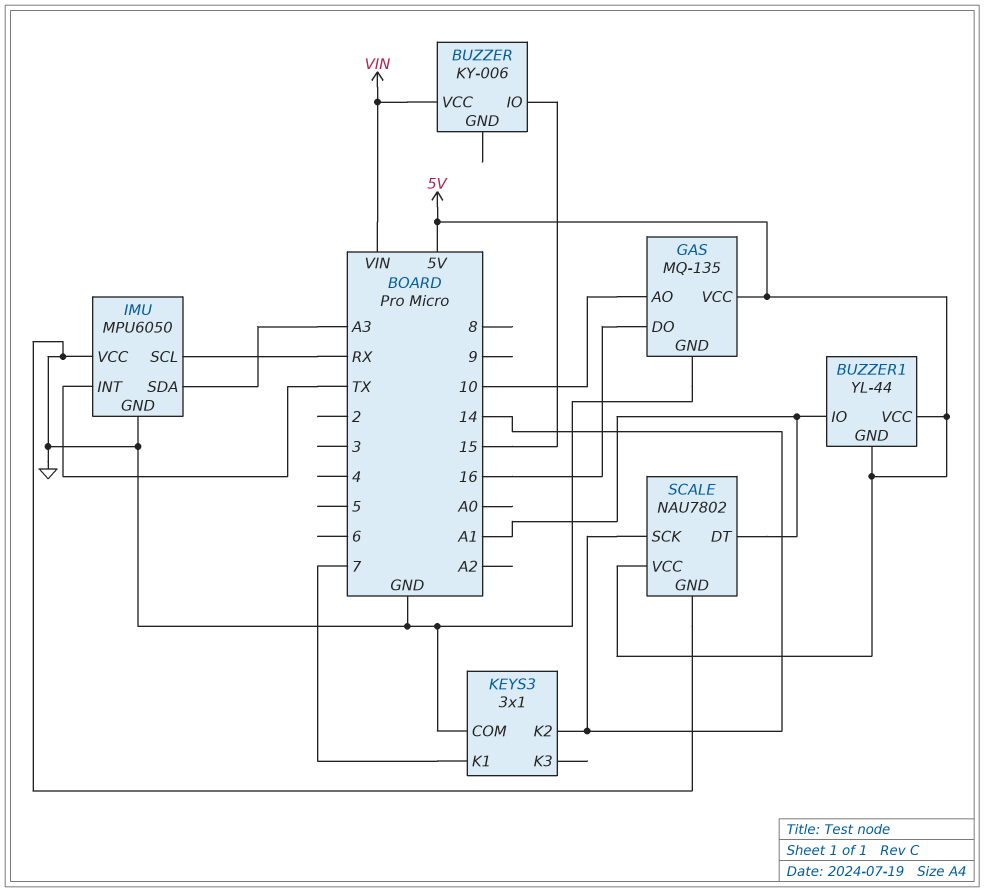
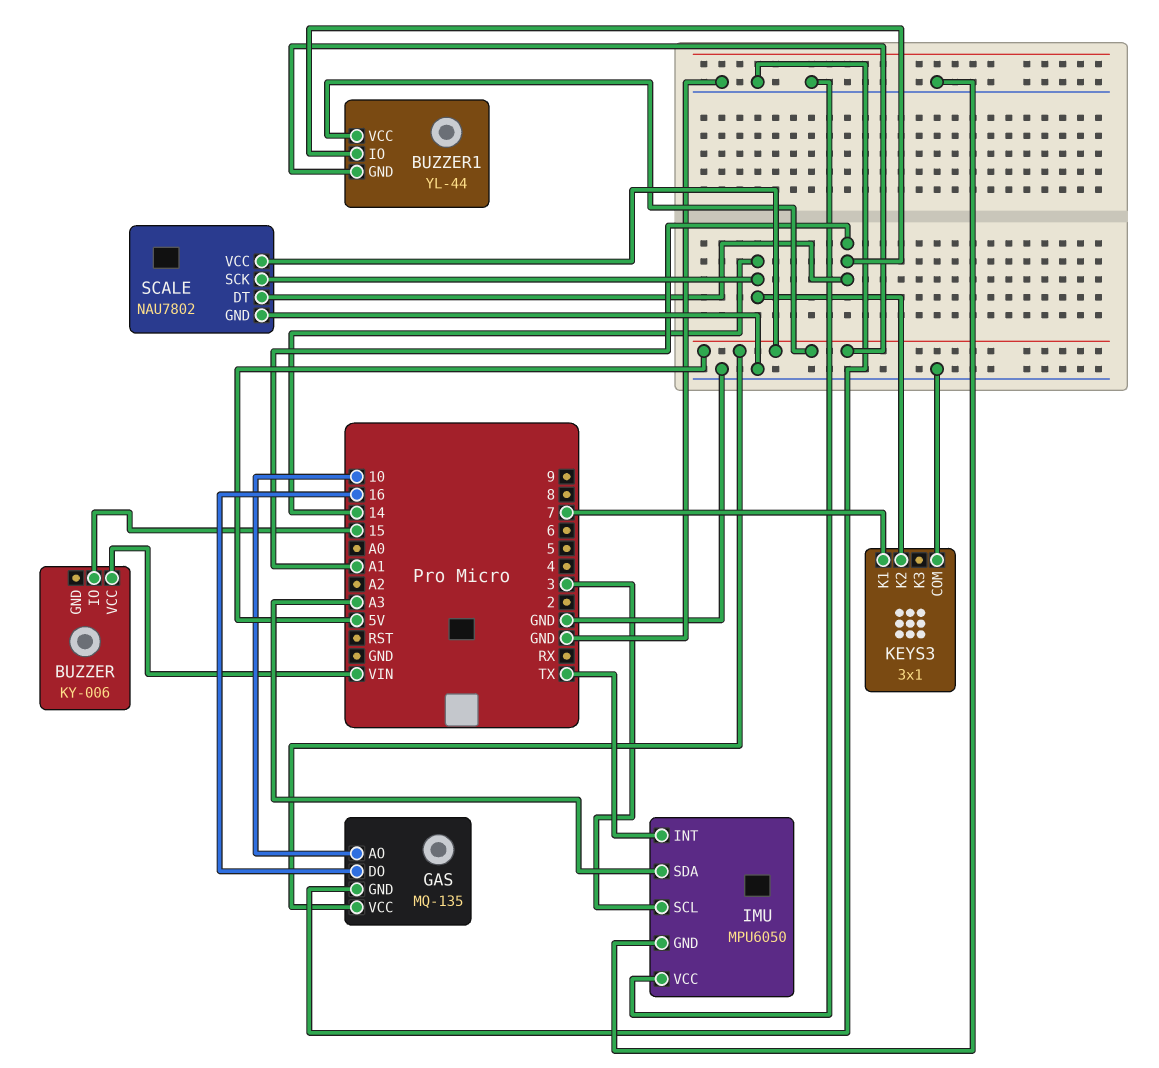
IMU pin SCL: RX -> 3

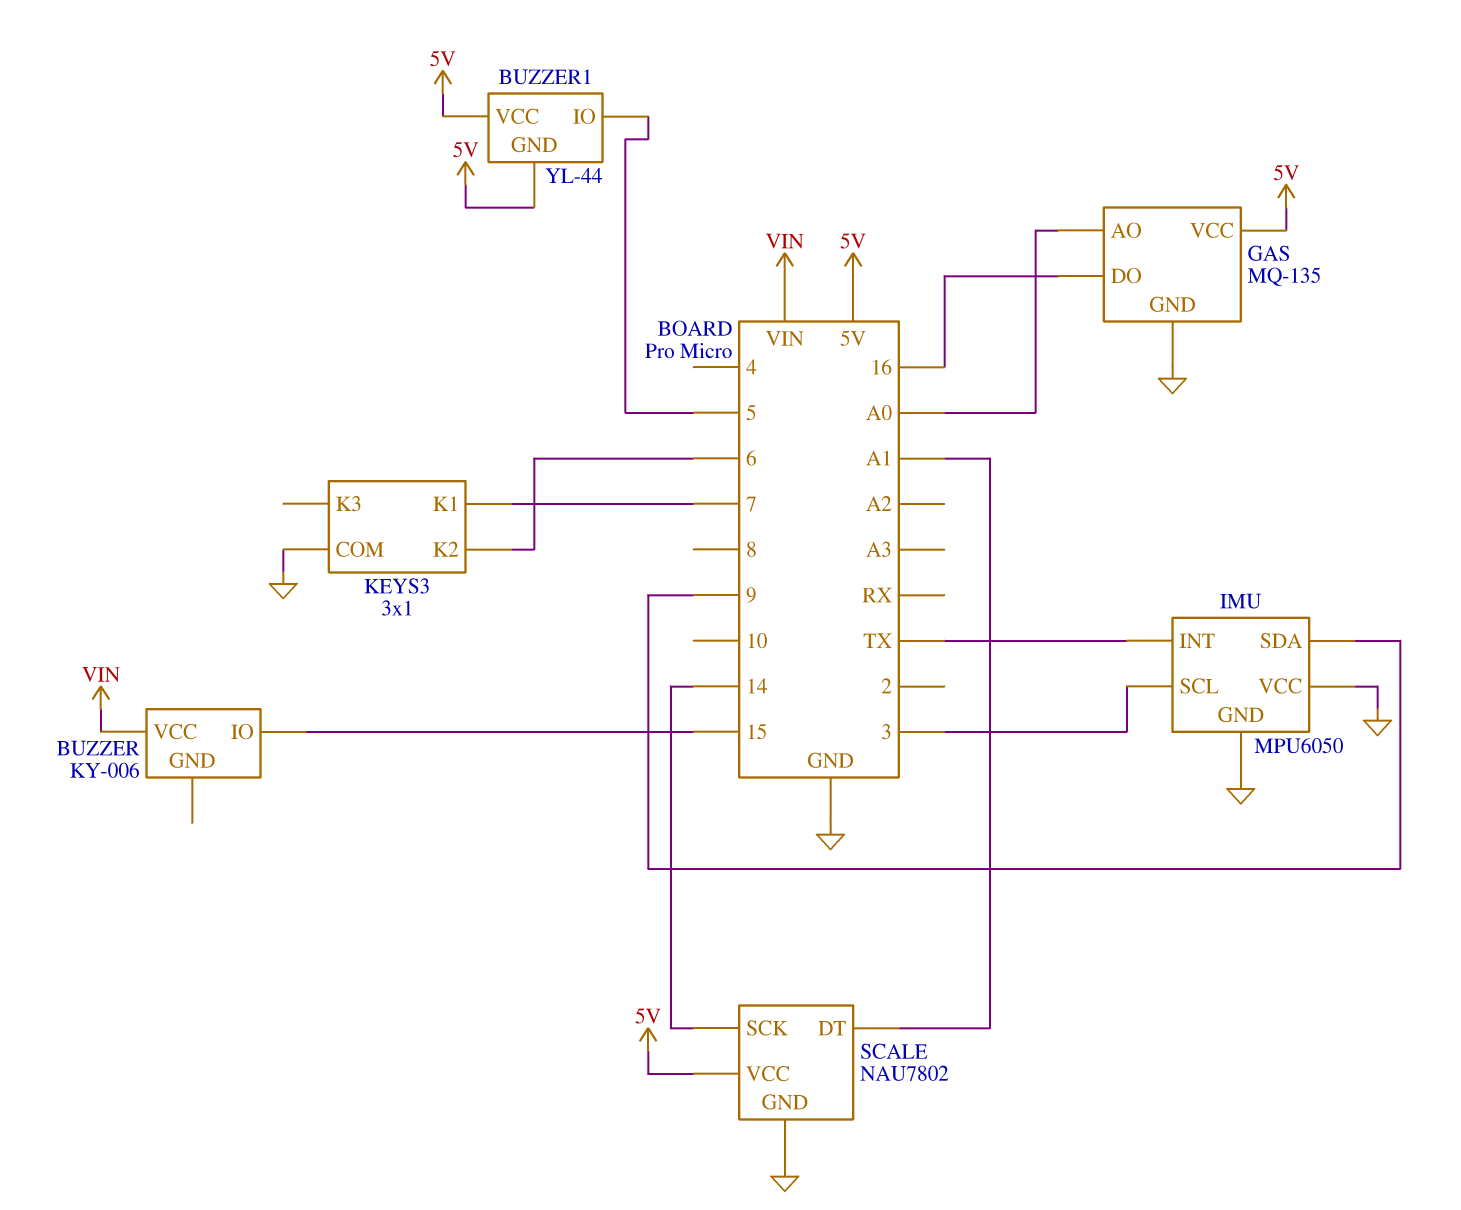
BUZZER1 pin IO: A1 -> 5
GAS pin AO: 10 -> A0
IMU pin SDA: A3 -> 9
KEYS3 pin K2: 14 -> 6

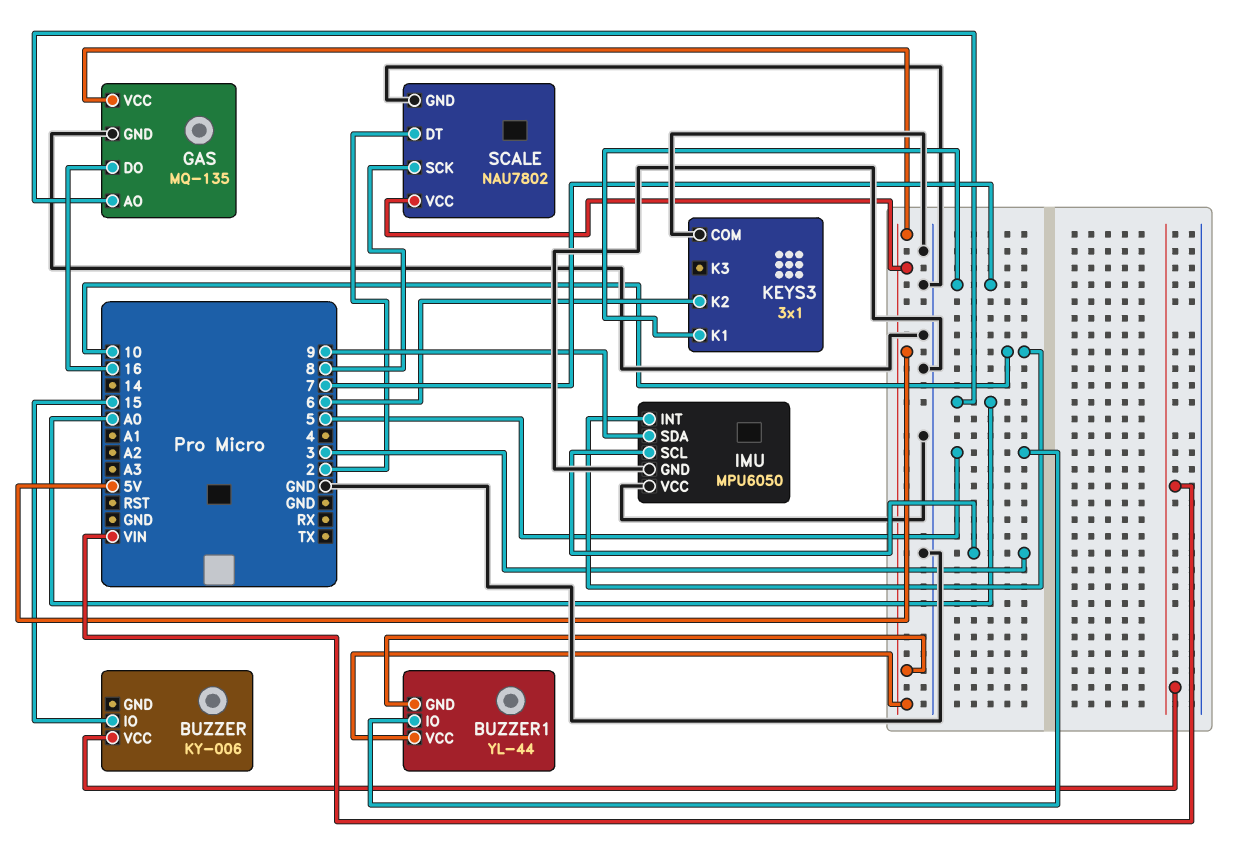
IMU pin INT: TX -> 10
SCALE pin DT: A1 -> 2
SCALE pin SCK: 14 -> 8

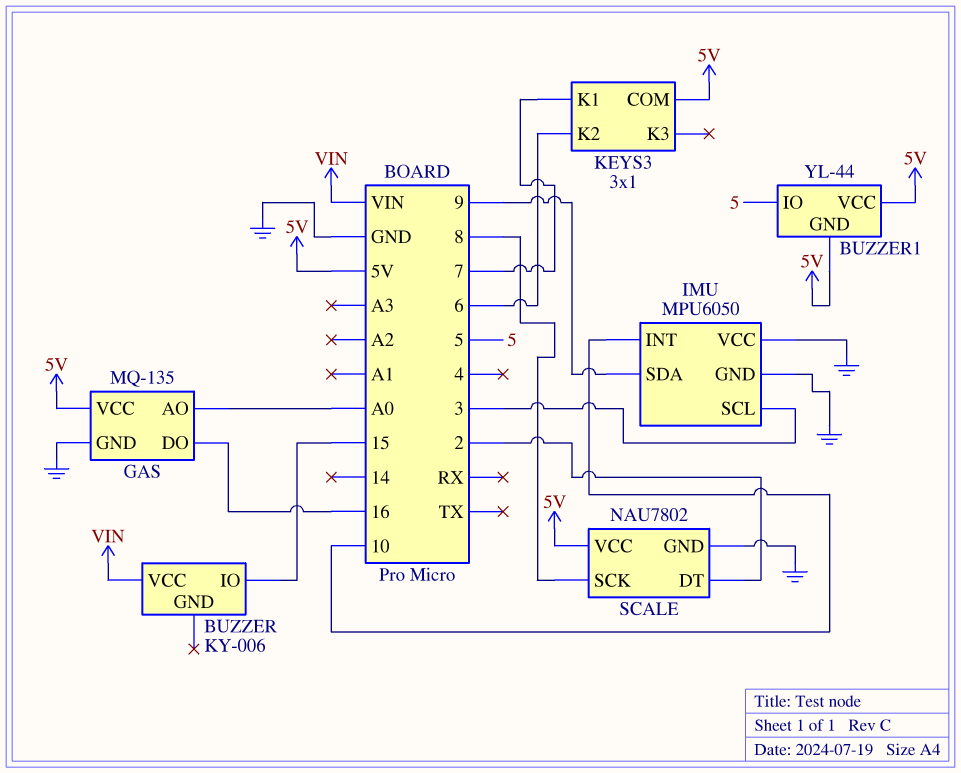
KEYS3 pin COM: GND -> 5V

